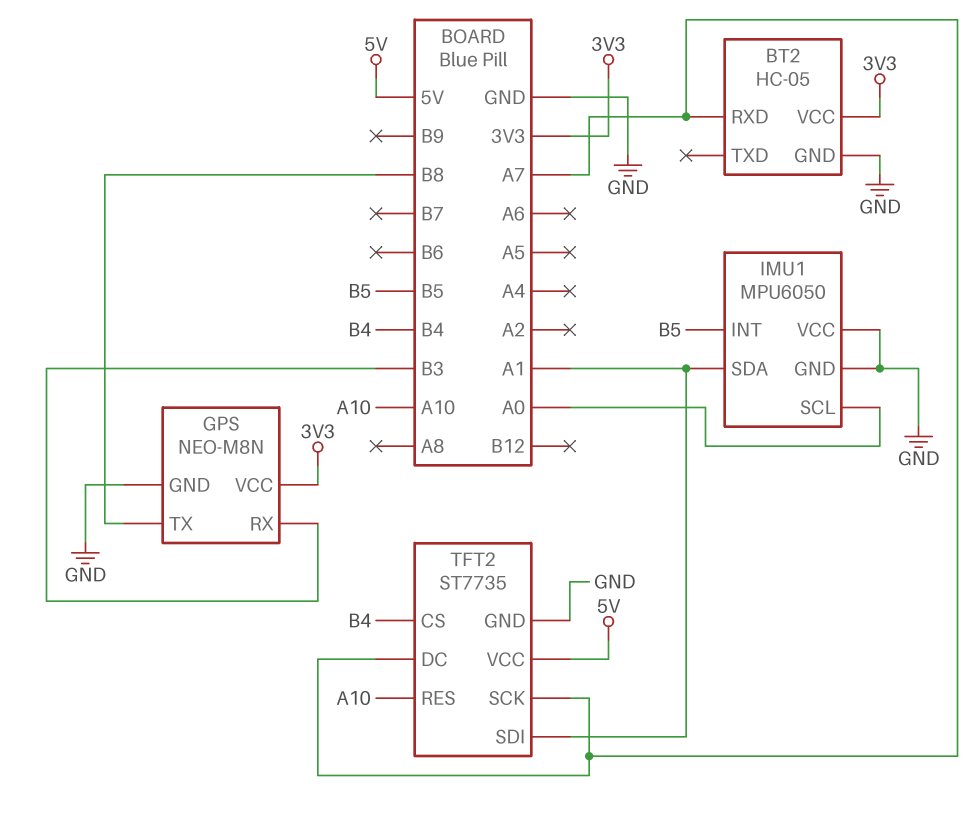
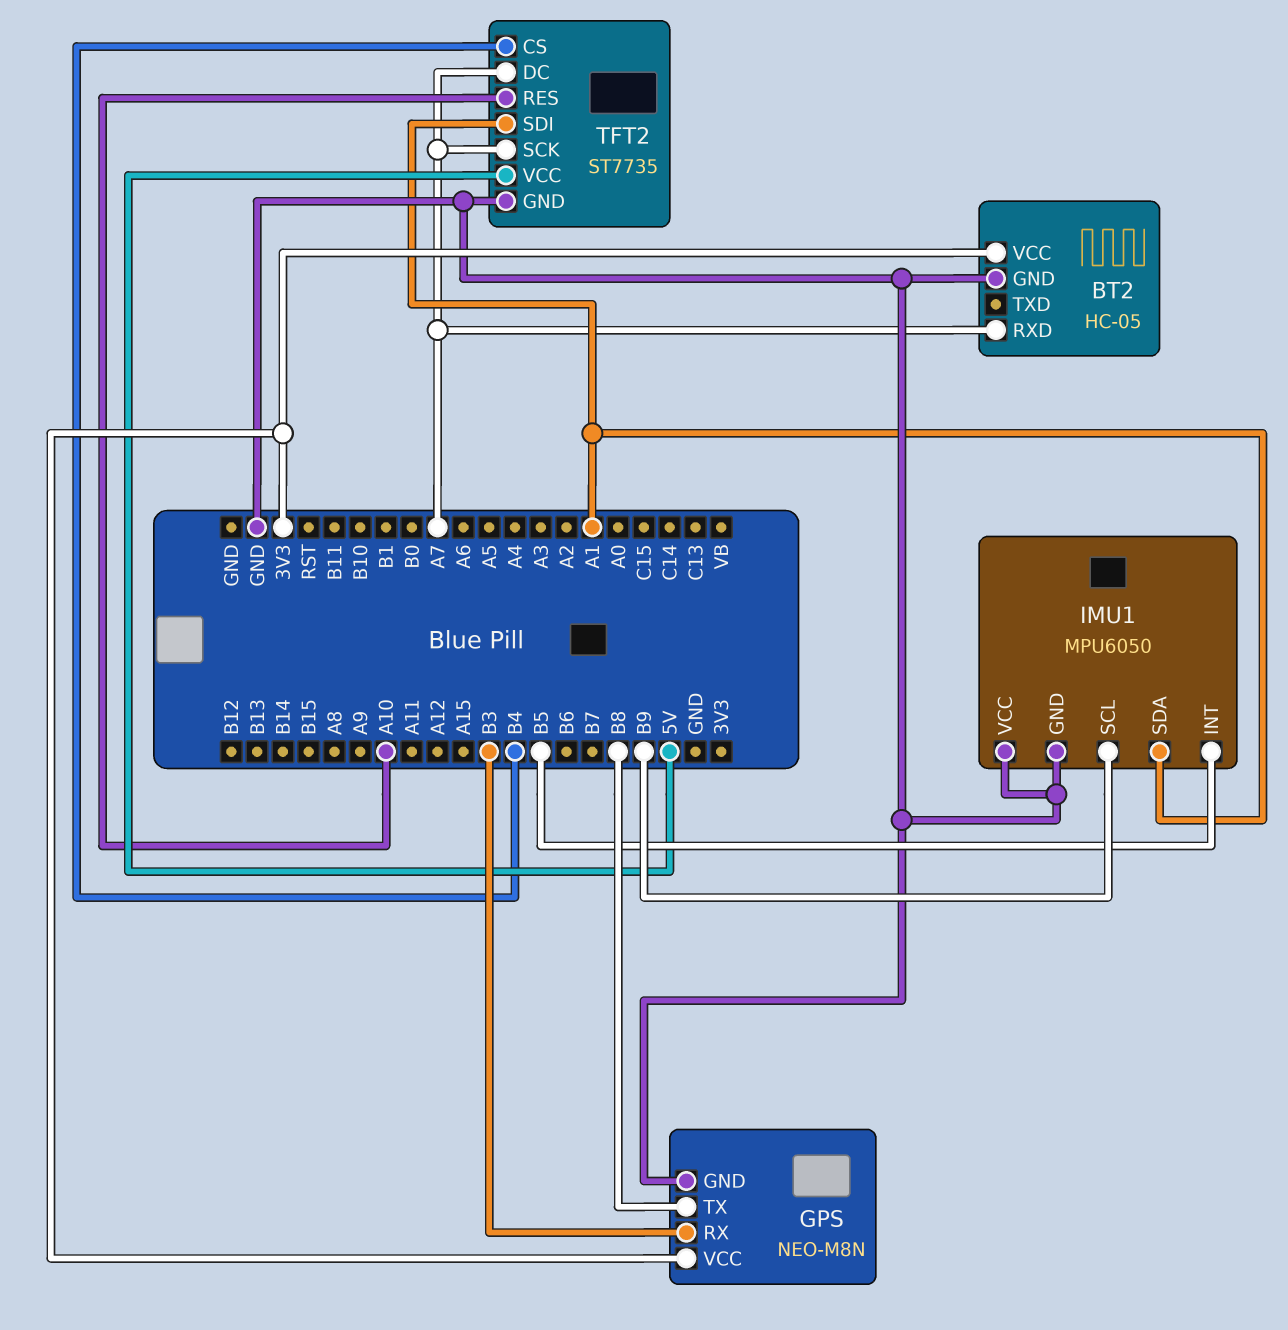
IMU1 pin SCL: A0 -> B9

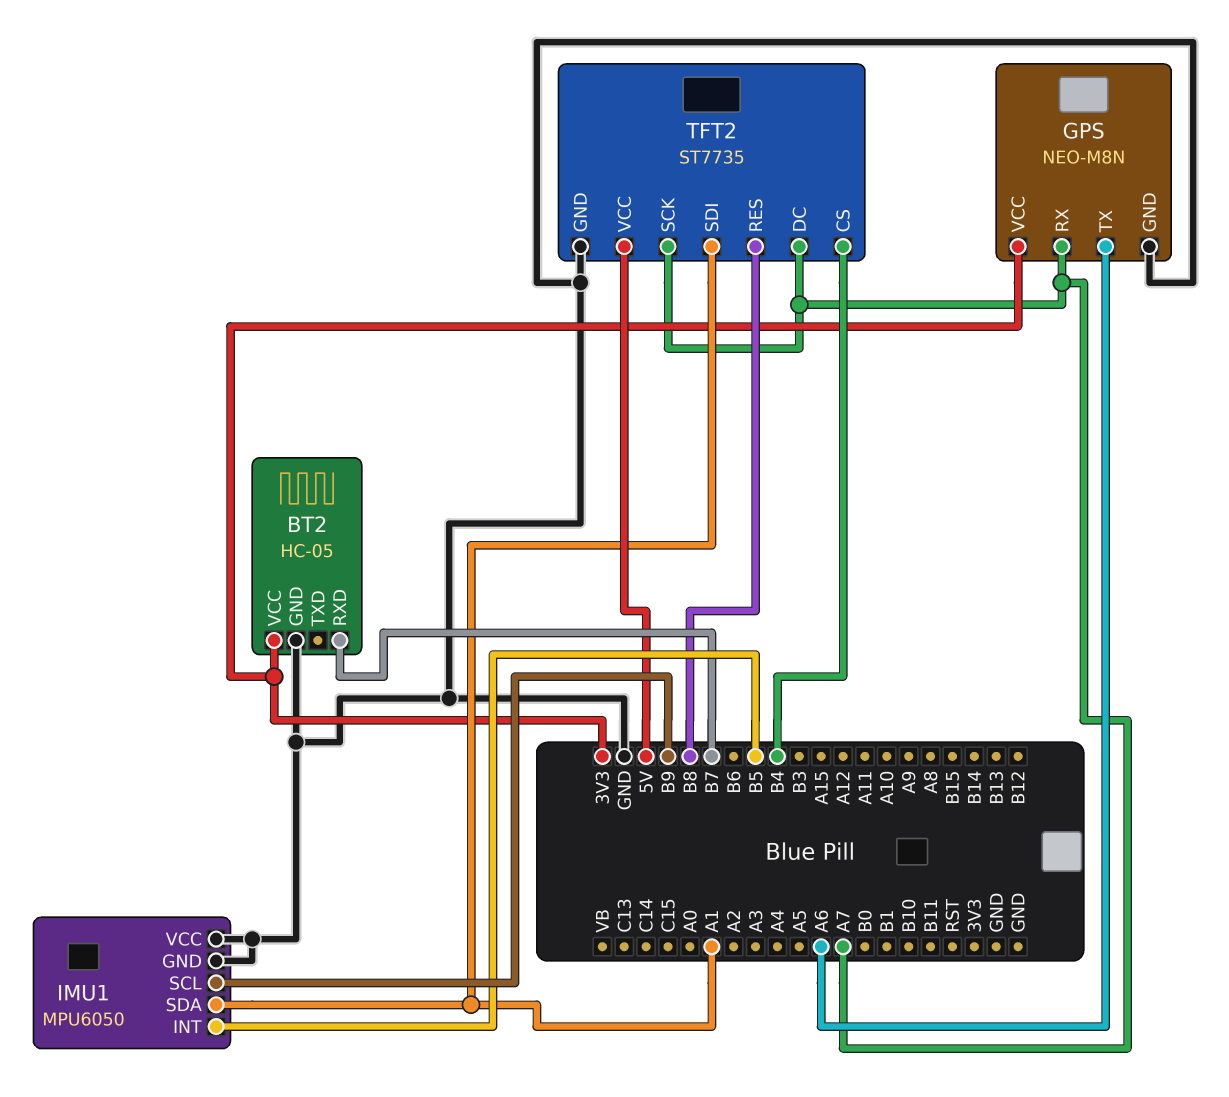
BT2 pin RXD: A7 -> B7
GPS pin RX: B3 -> A7
GPS pin TX: B8 -> A6
TFT2 pin RES: A10 -> B8

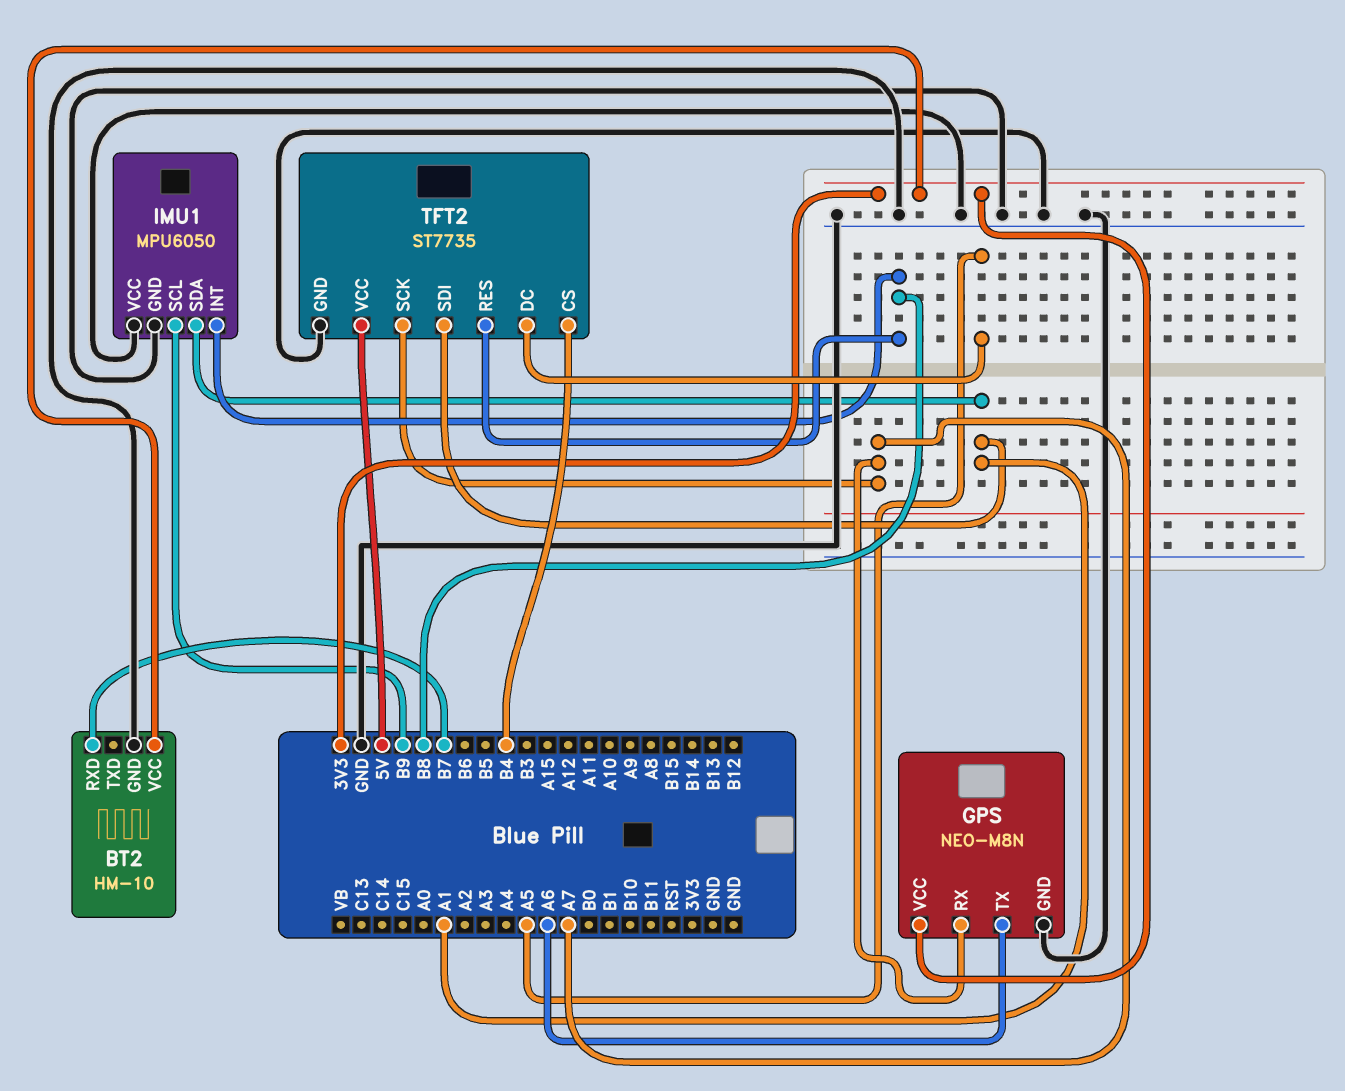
BT2: HC-05 -> HM-10
IMU1 pin INT: B5 -> B8
TFT2 pin DC: A7 -> A5

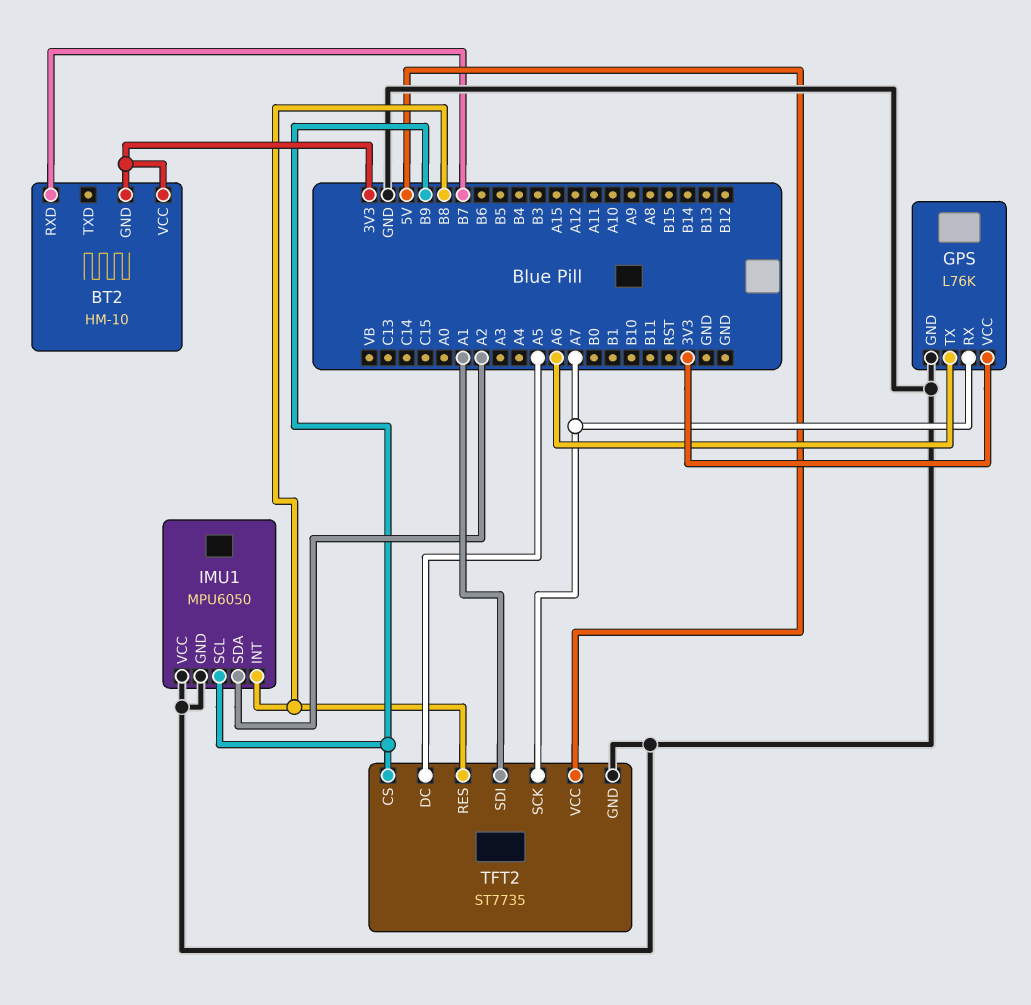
BT2 pin GND: GND -> 3V3
GPS: NEO-M8N -> L76K
IMU1 pin SDA: A1 -> A2
TFT2 pin CS: B4 -> B9

